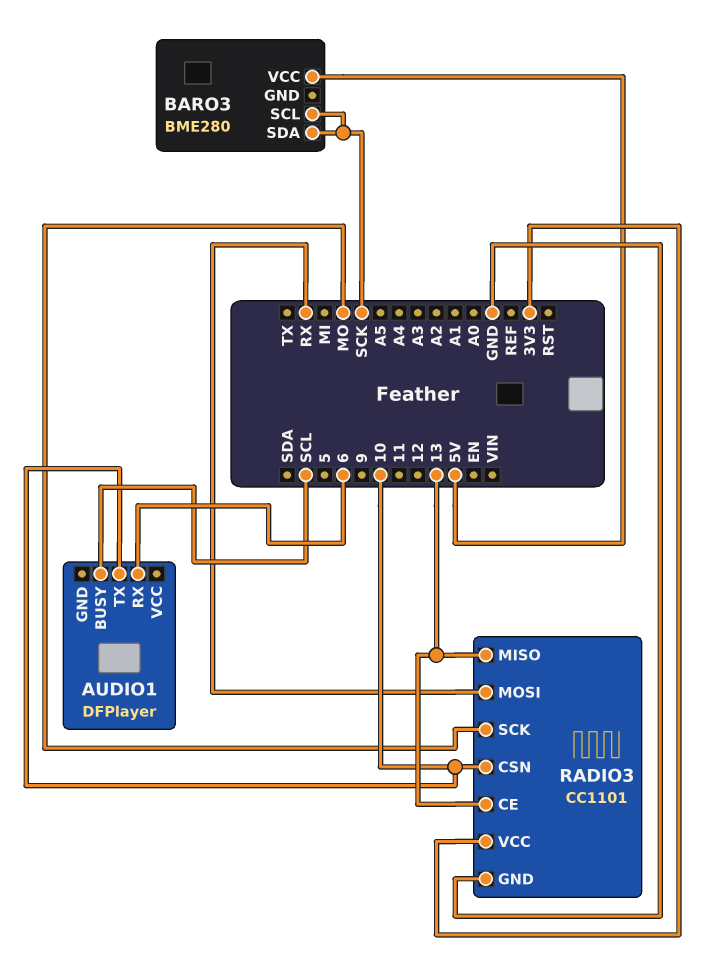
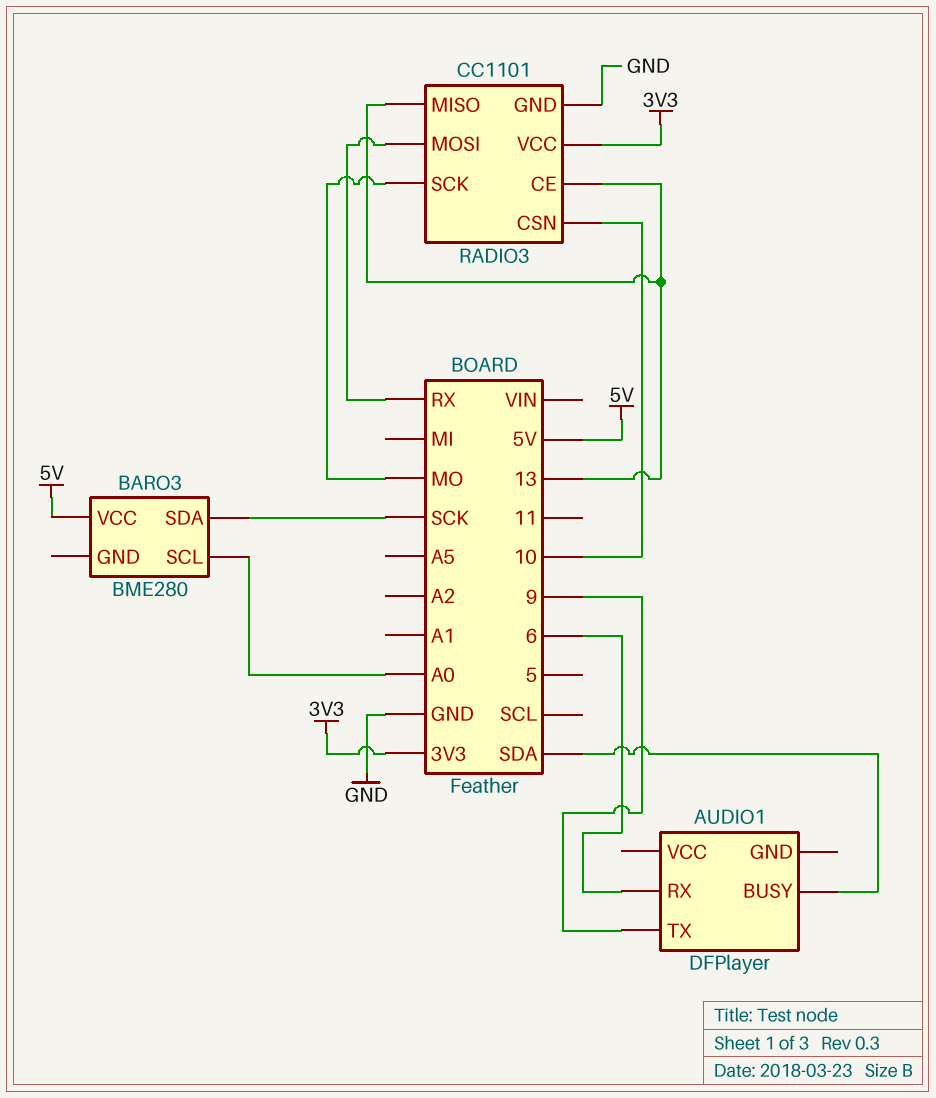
AUDIO1 pin BUSY: SCL -> SDA
AUDIO1 pin TX: 10 -> 9
BARO3 pin SCL: SCK -> A0

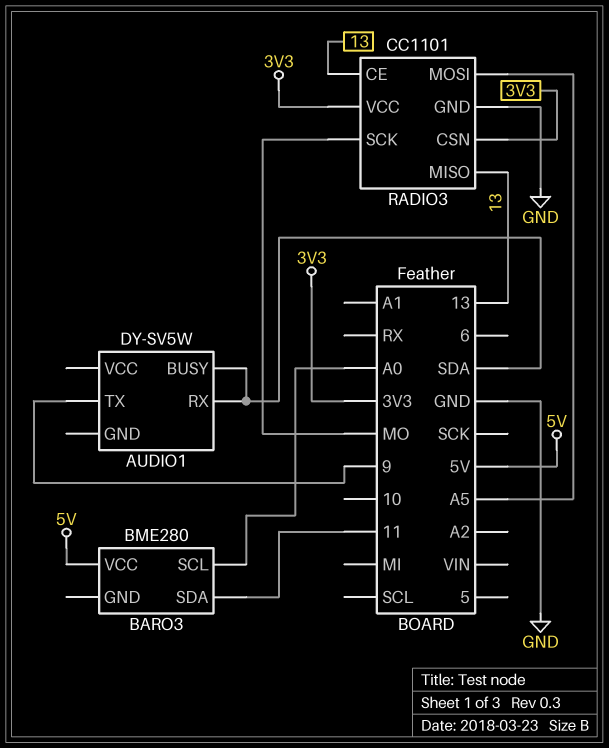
AUDIO1: DFPlayer -> DY-SV5W
AUDIO1 pin RX: 6 -> SDA
BARO3 pin SDA: SCK -> 11
RADIO3 pin CSN: 10 -> 3V3
RADIO3 pin MOSI: RX -> A5

